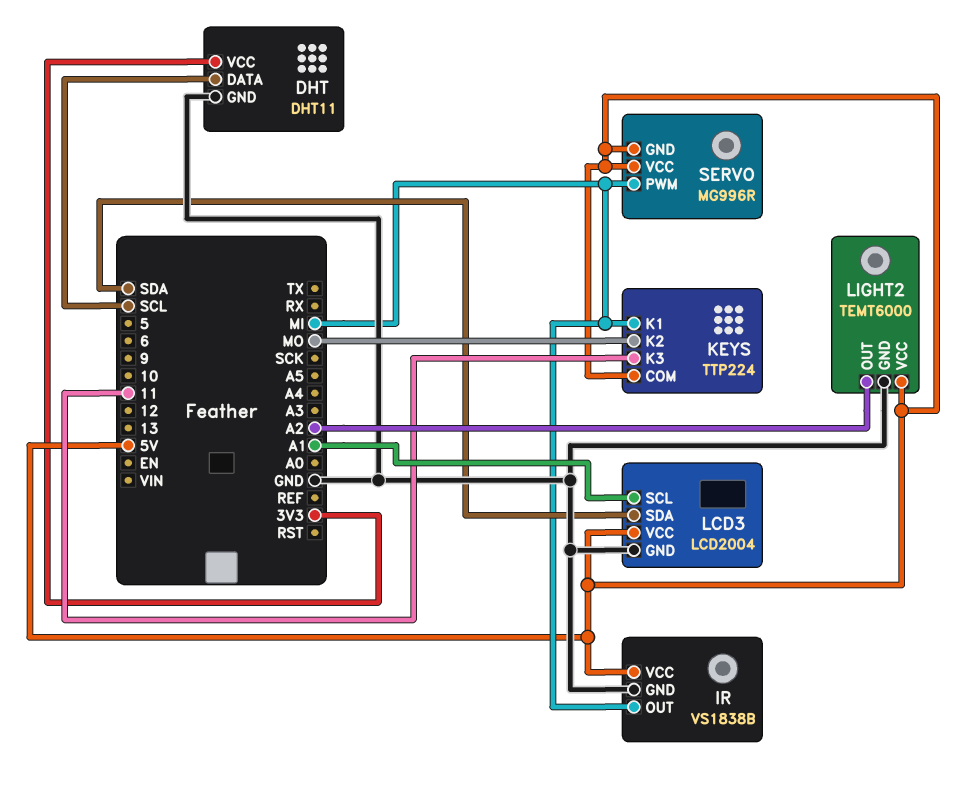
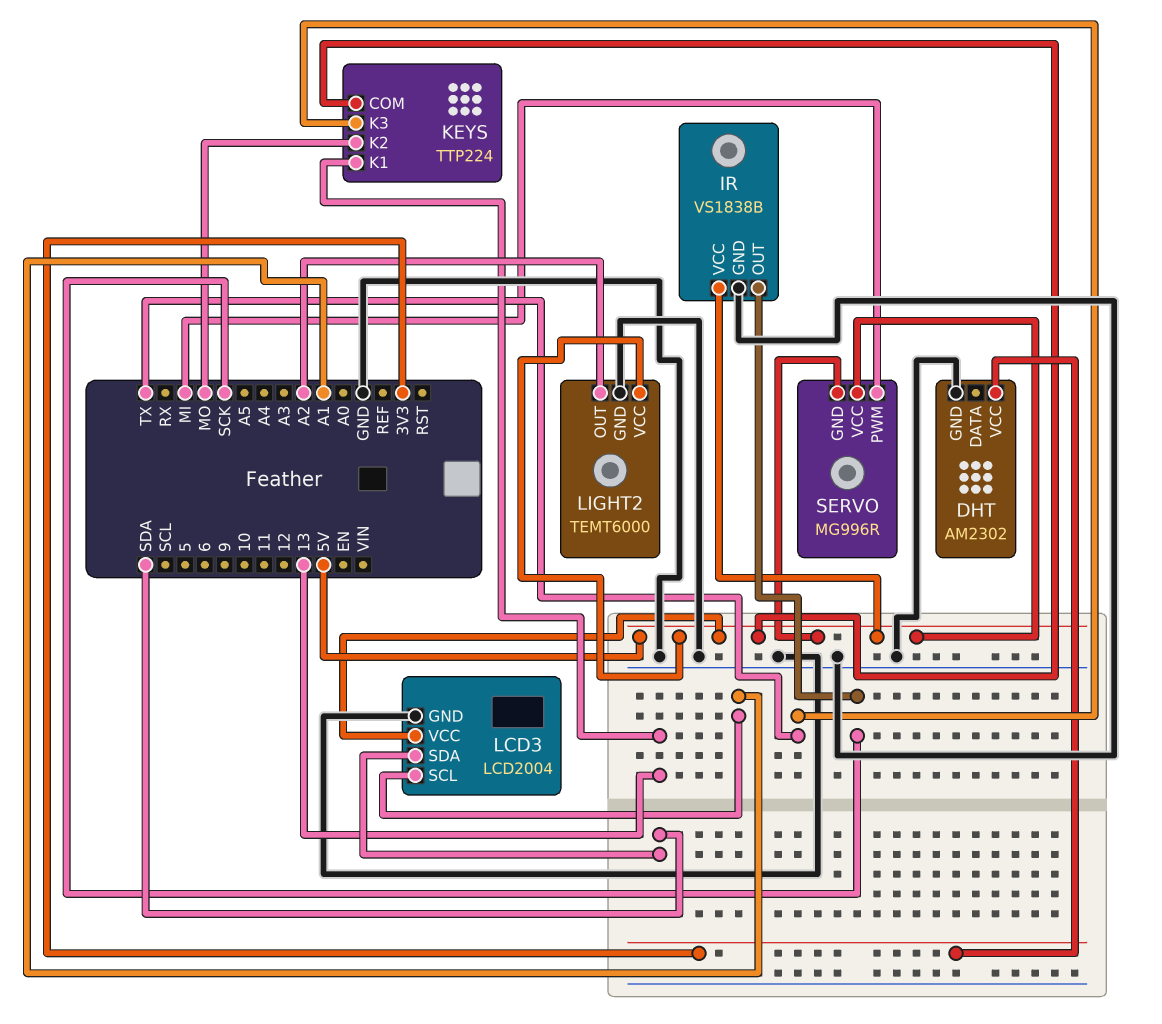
DHT: DHT11 -> AM2302
DHT pin DATA: SCL -> none
IR pin OUT: MI -> SCK
KEYS pin K1: MI -> 13
KEYS pin K3: 11 -> TX

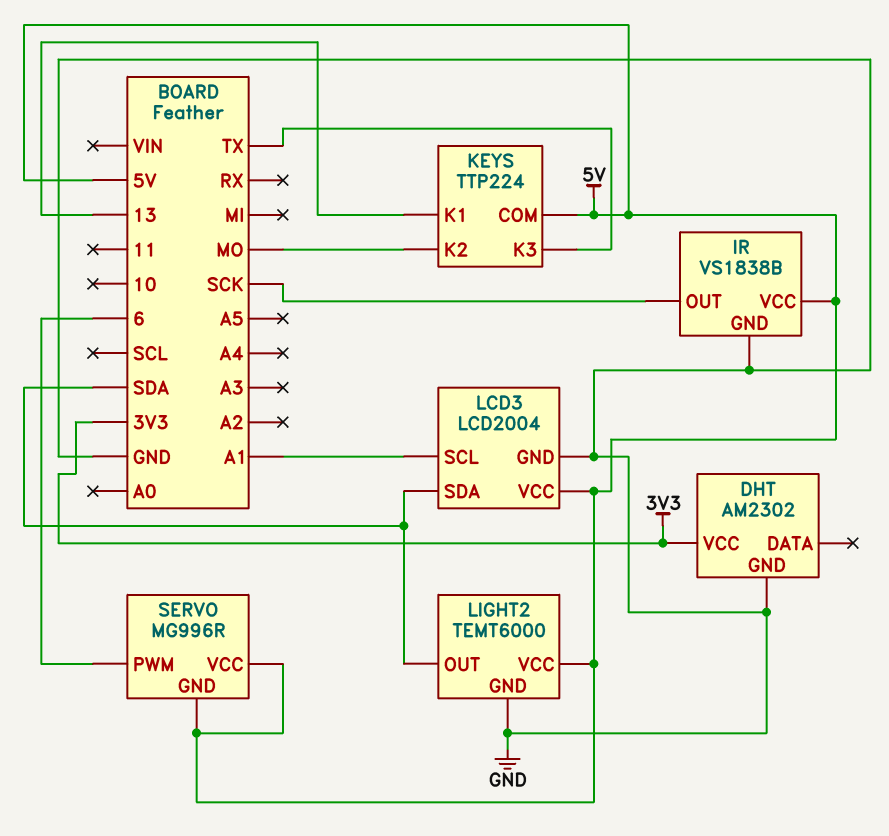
LIGHT2 pin OUT: A2 -> SDA
SERVO pin PWM: MI -> 6

